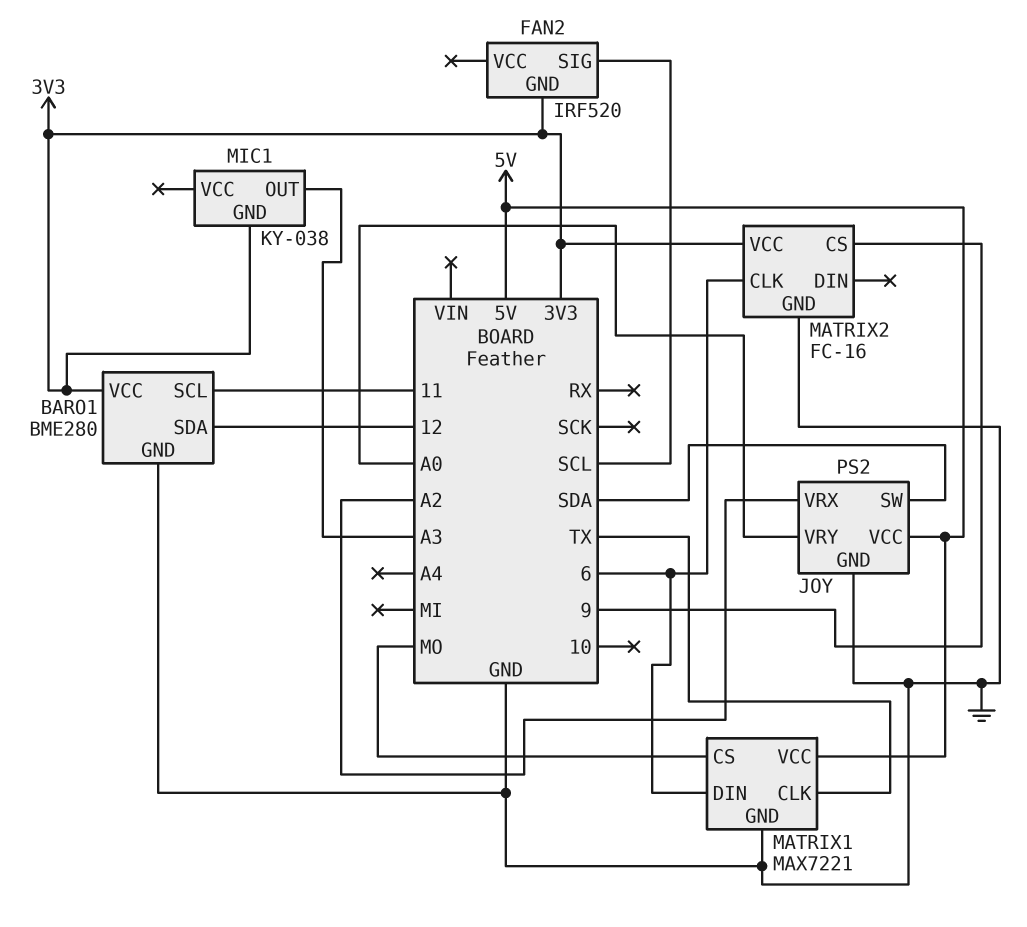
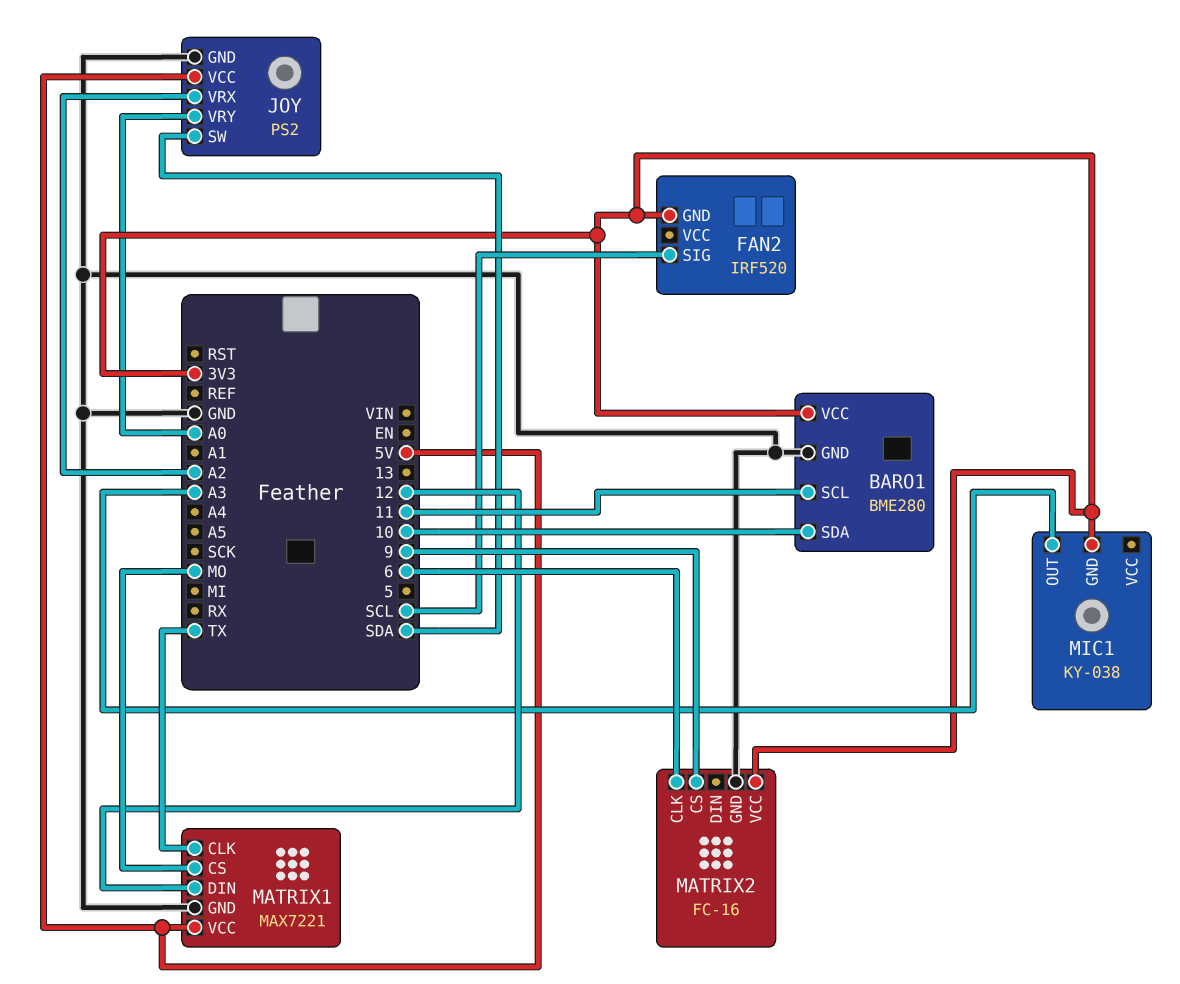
BARO1 pin SDA: 12 -> 10
MATRIX1 pin DIN: 6 -> 12

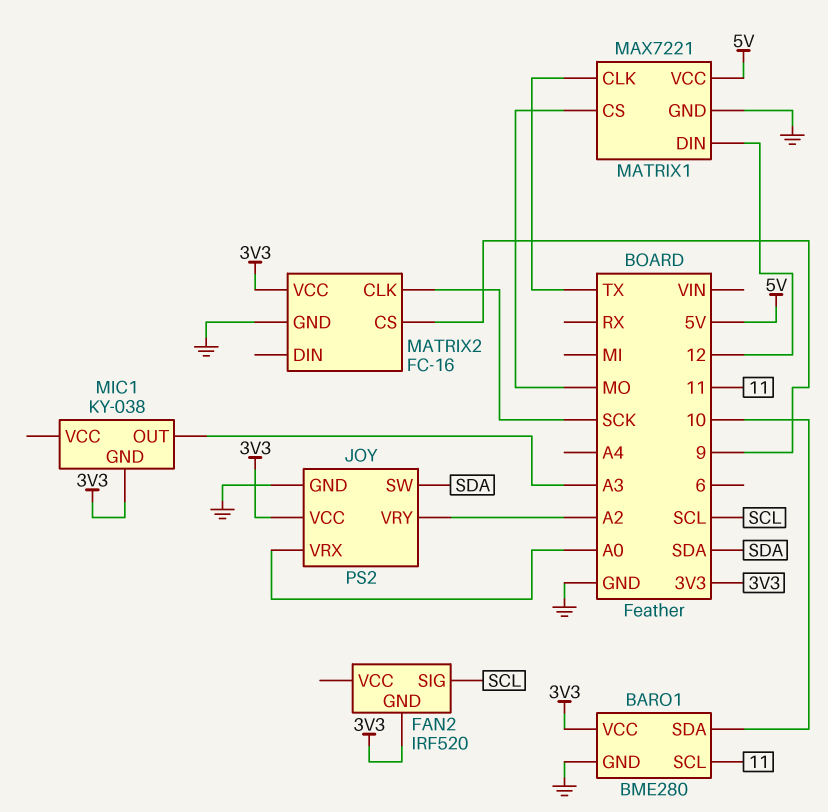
JOY pin VCC: 5V -> 3V3
JOY pin VRX: A2 -> A0
JOY pin VRY: A0 -> A2
MATRIX2 pin CLK: 6 -> SCK

